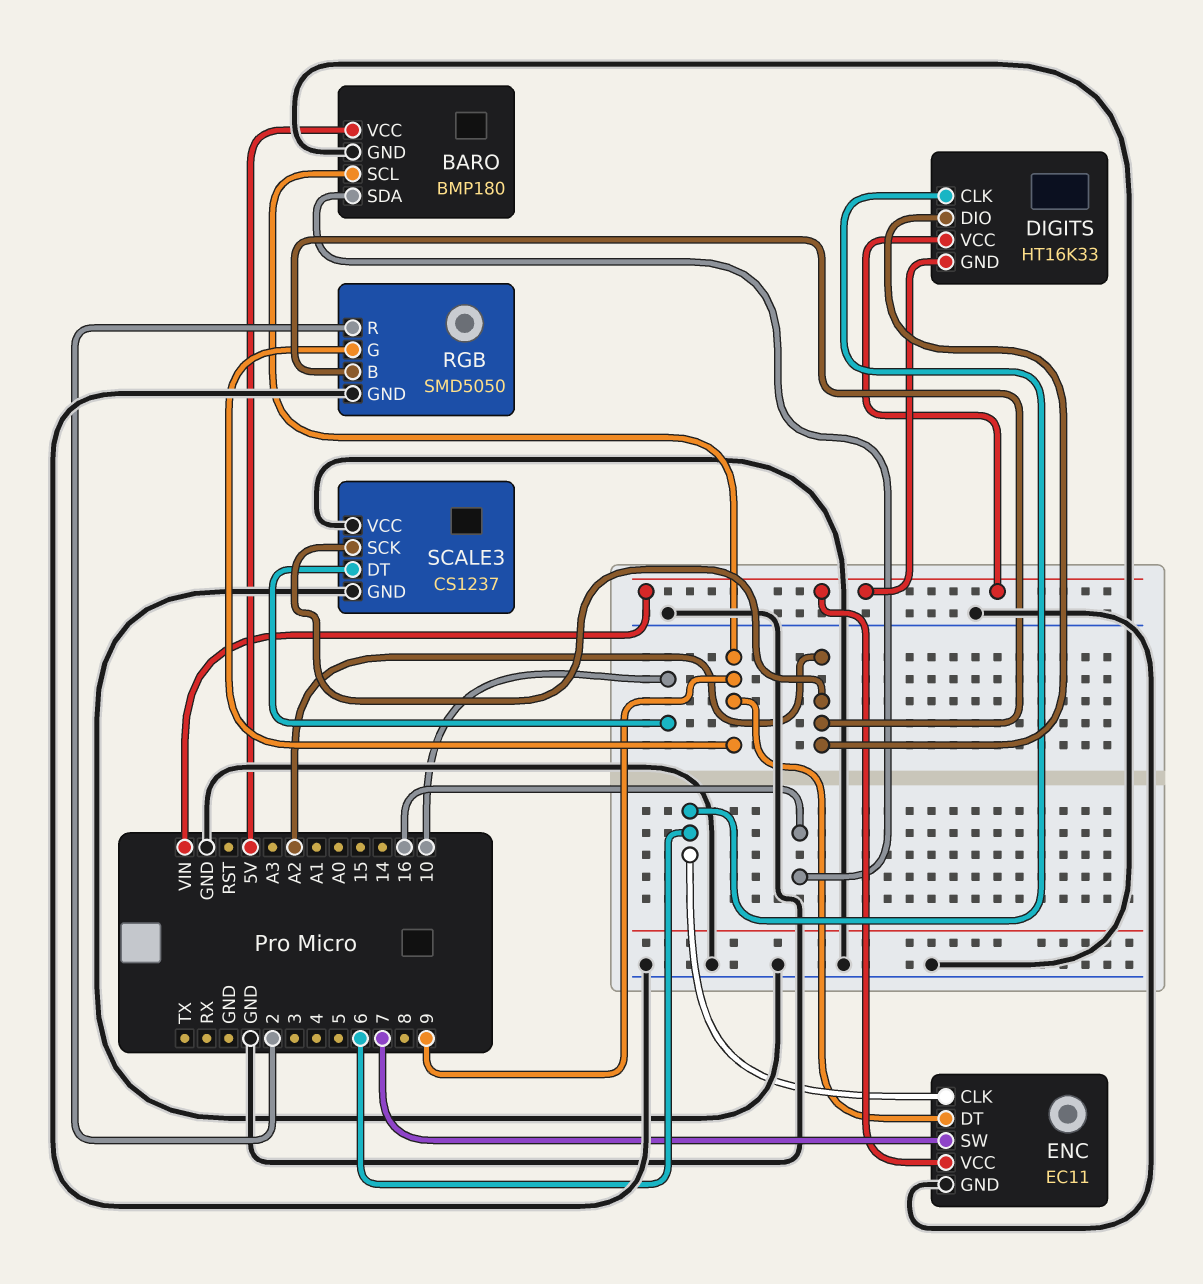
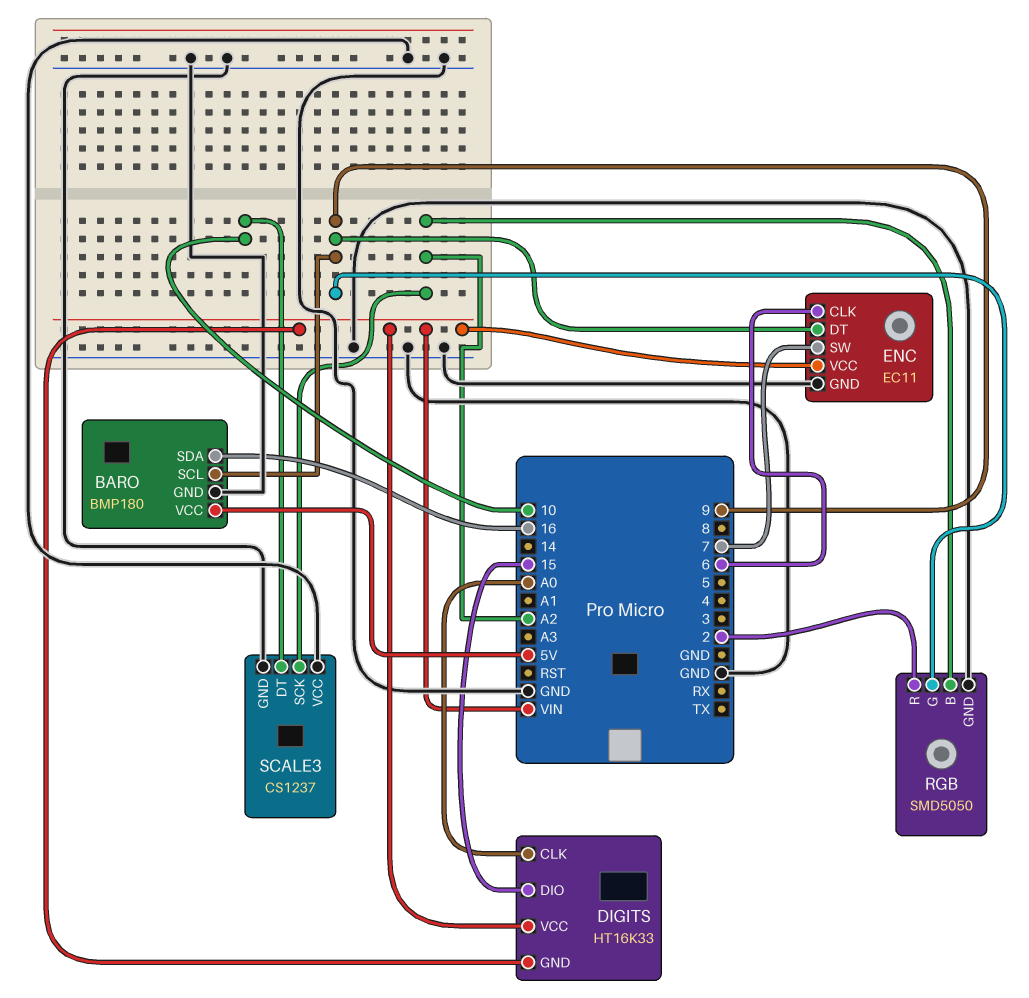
DIGITS pin CLK: 6 -> A0
DIGITS pin DIO: A2 -> 15

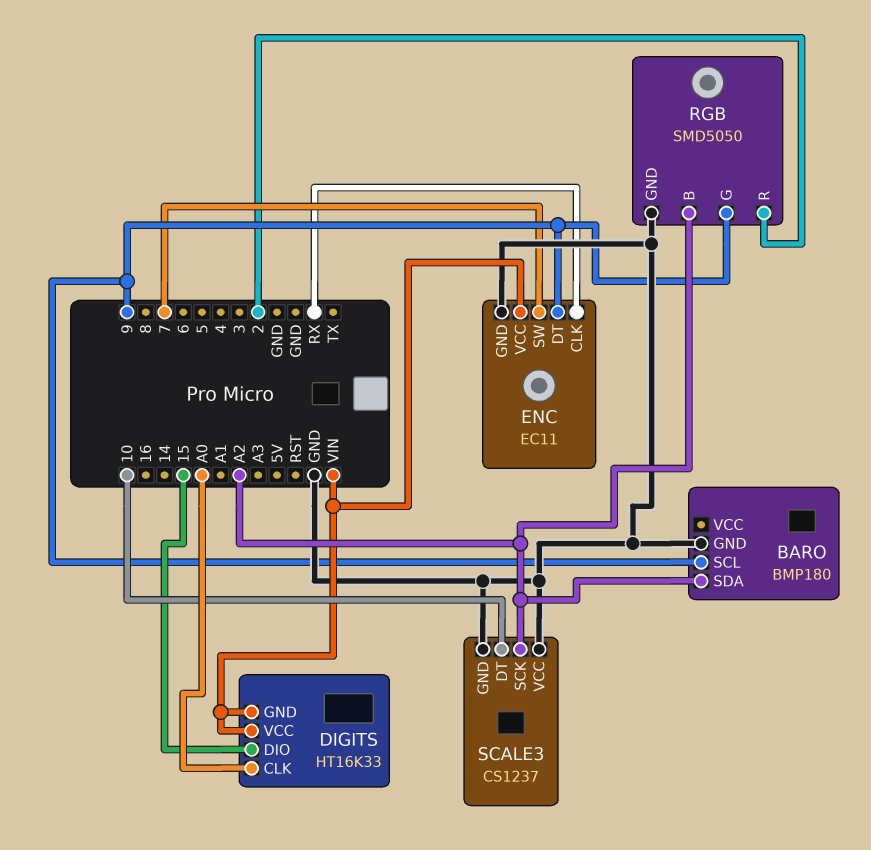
BARO pin SDA: 16 -> A2
BARO pin VCC: 5V -> none
ENC pin CLK: 6 -> RX

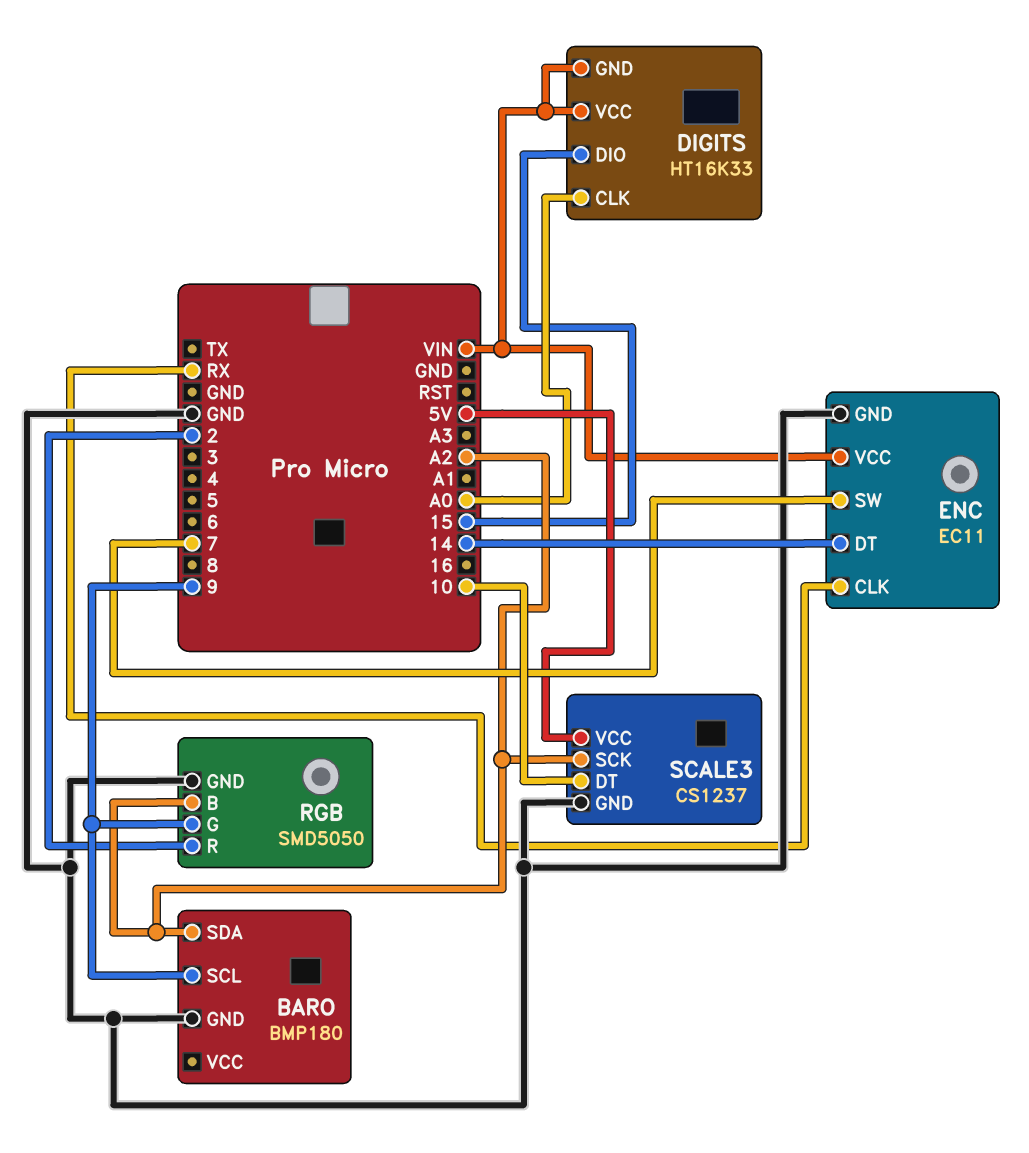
ENC pin DT: 9 -> 14
SCALE3 pin VCC: GND -> 5V

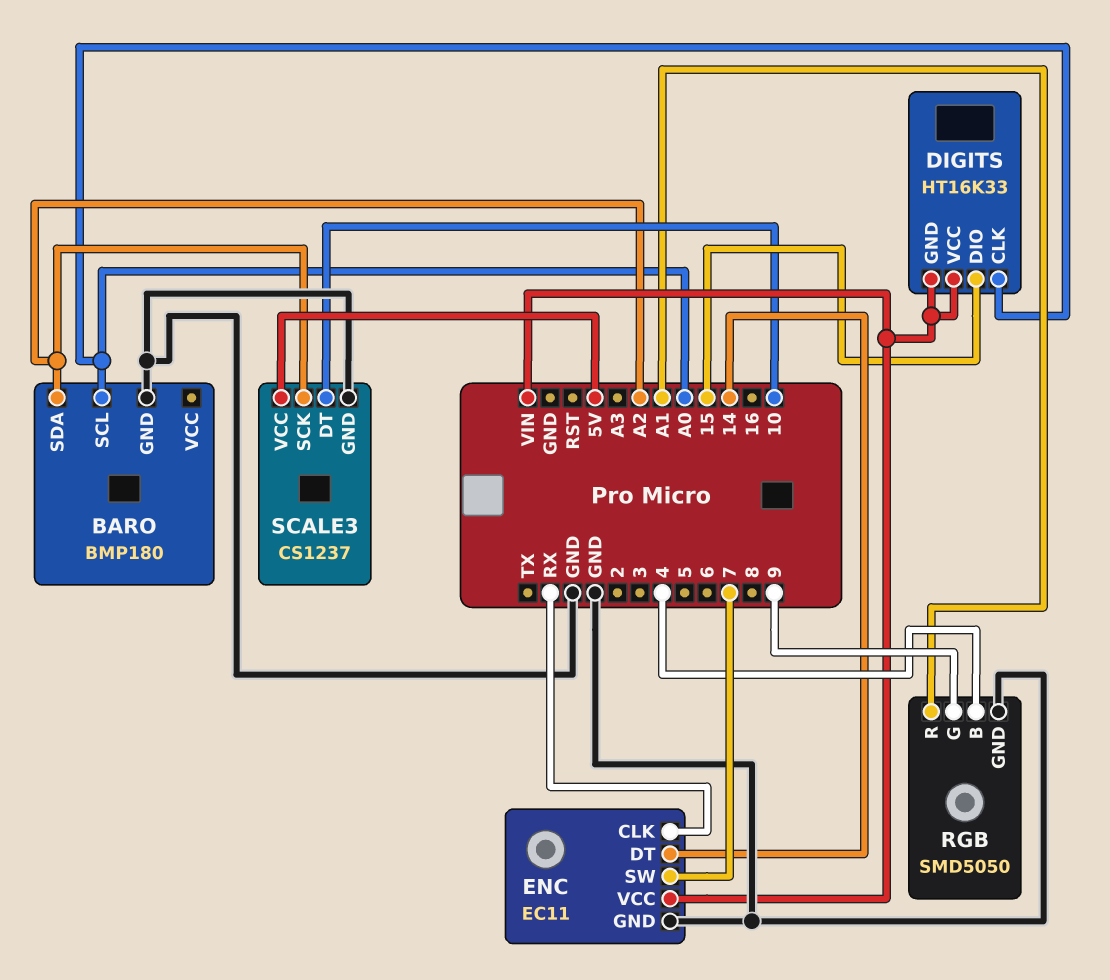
BARO pin SCL: 9 -> A0
RGB pin B: A2 -> 4
RGB pin R: 2 -> A1

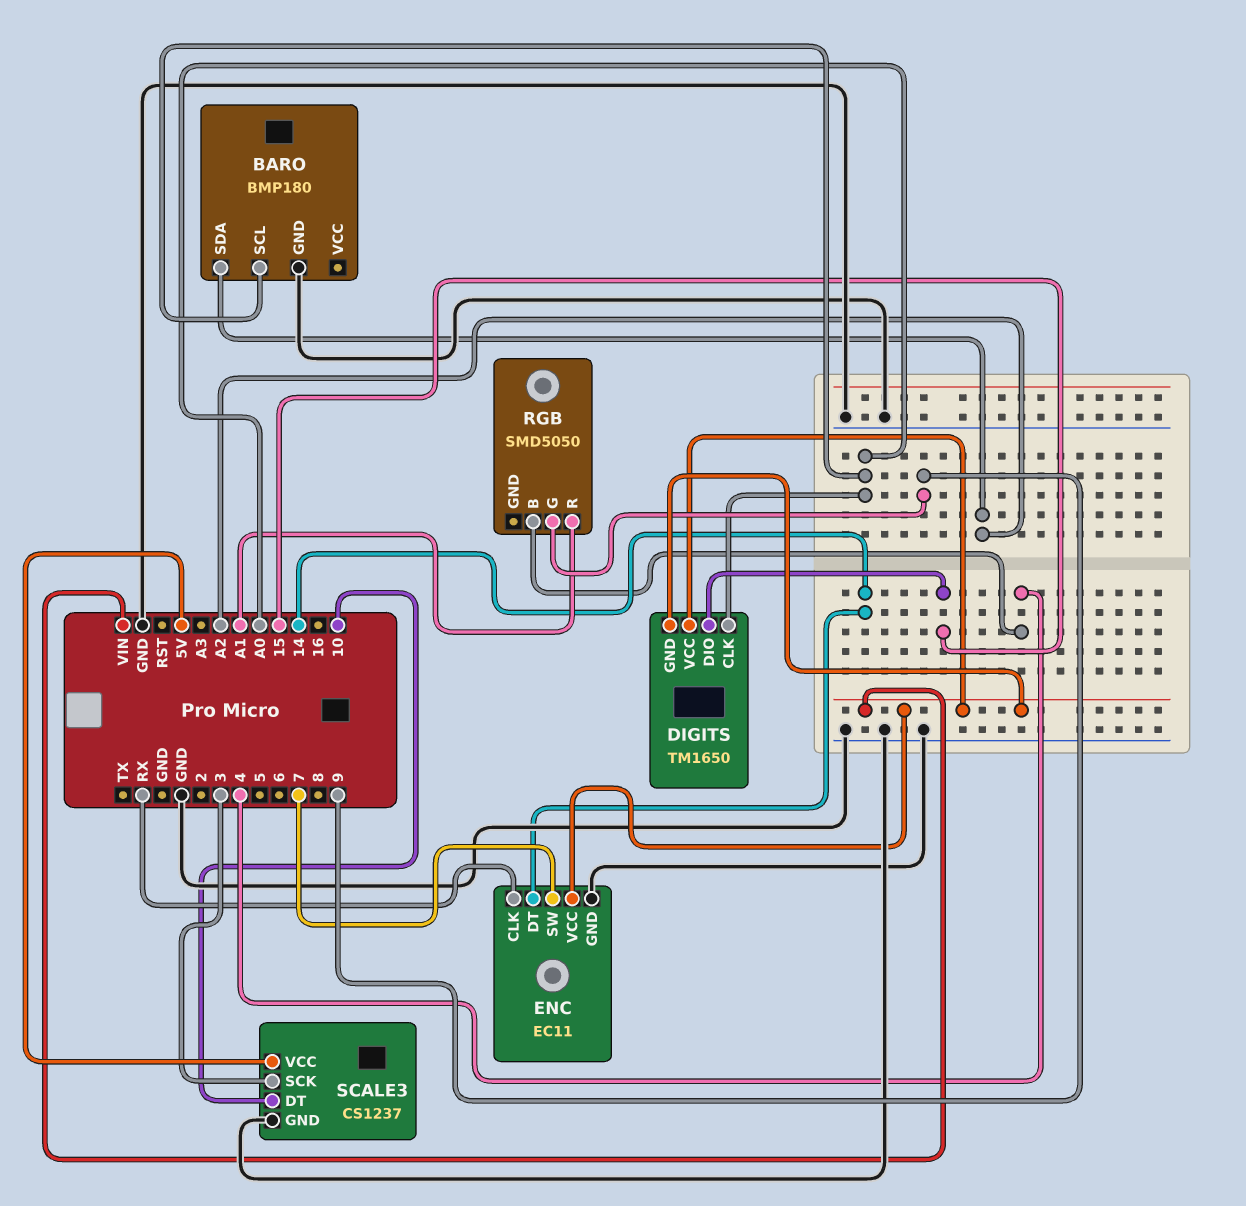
DIGITS: HT16K33 -> TM1650
RGB pin GND: GND -> none
SCALE3 pin SCK: A2 -> 3

